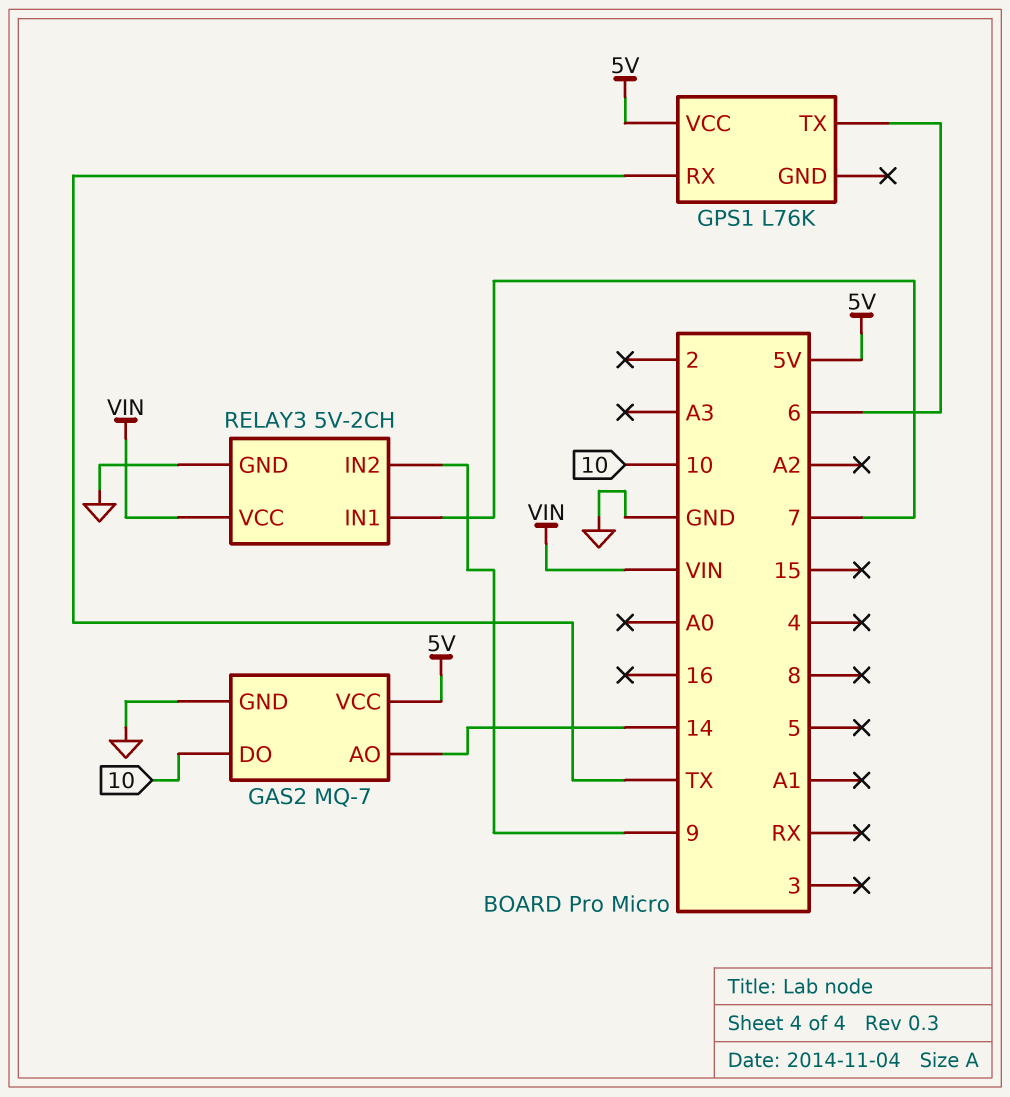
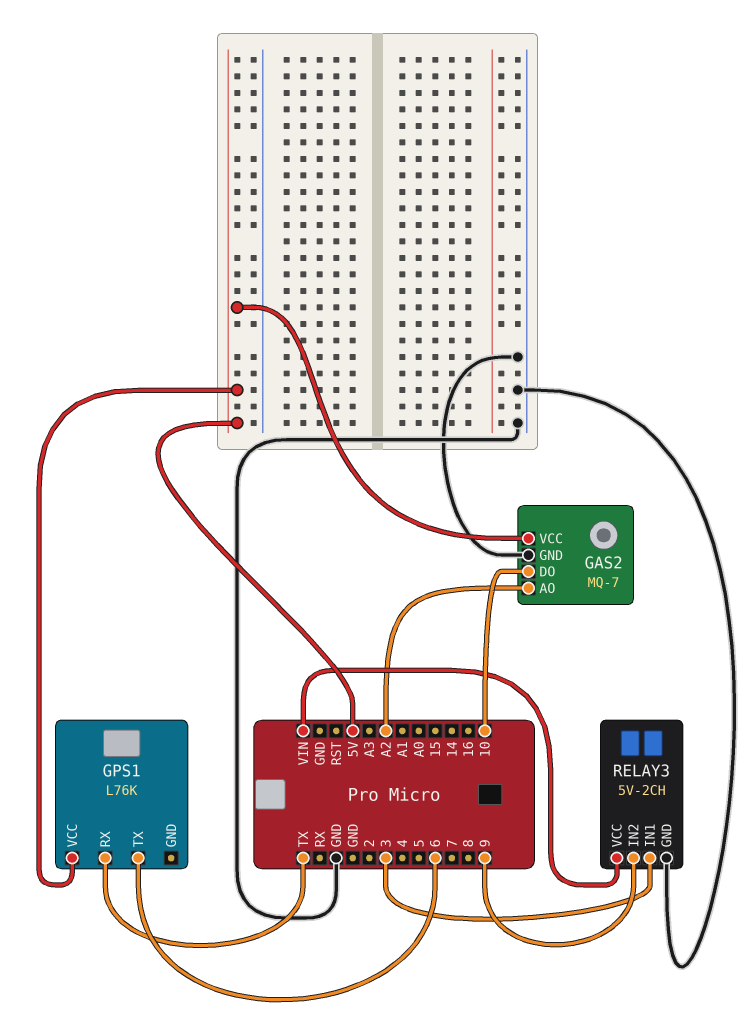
GAS2 pin AO: 14 -> A2
RELAY3 pin IN1: 7 -> 3

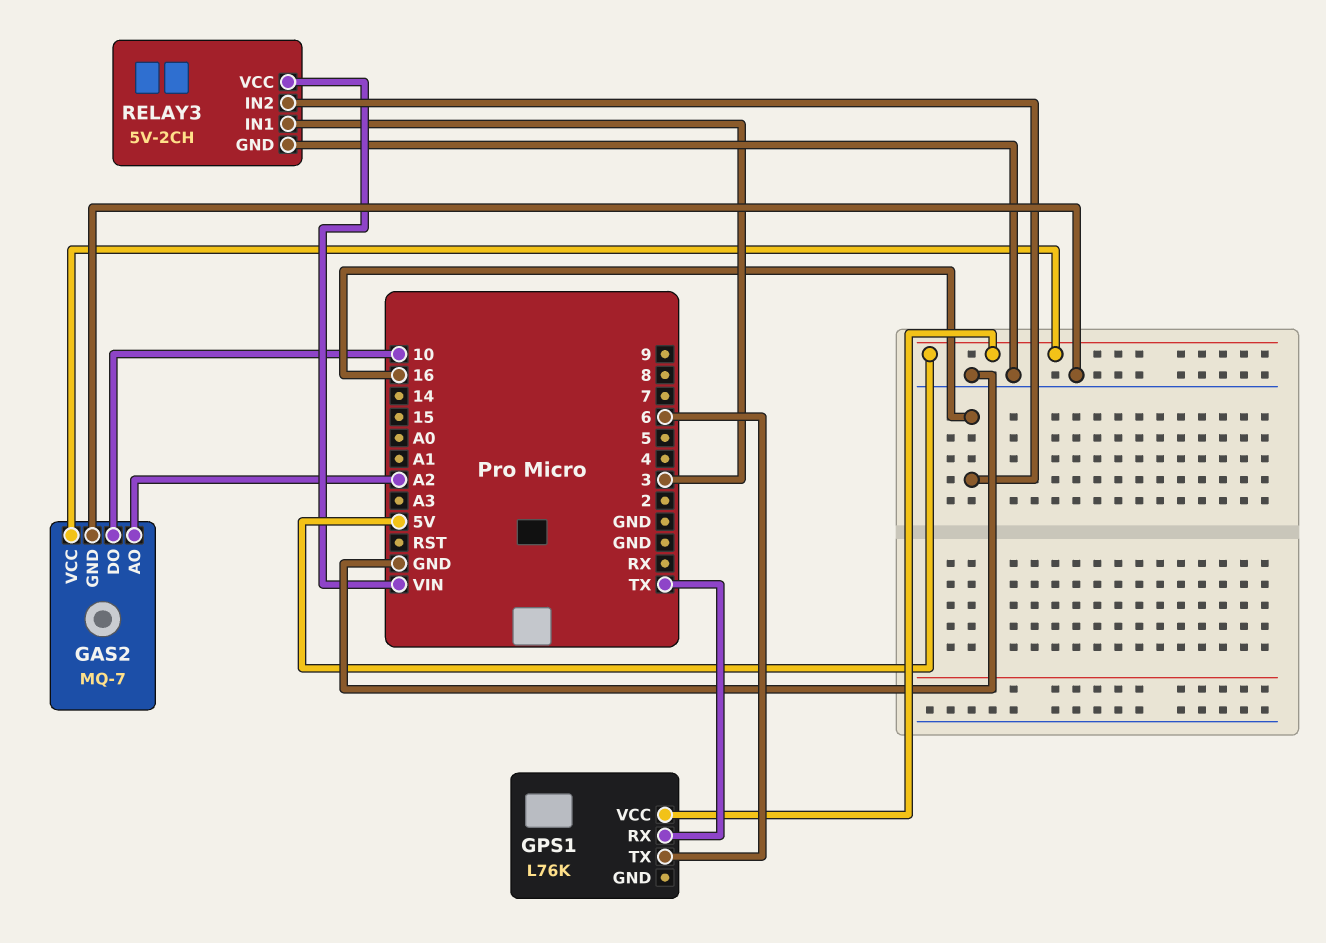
RELAY3 pin IN2: 9 -> 16

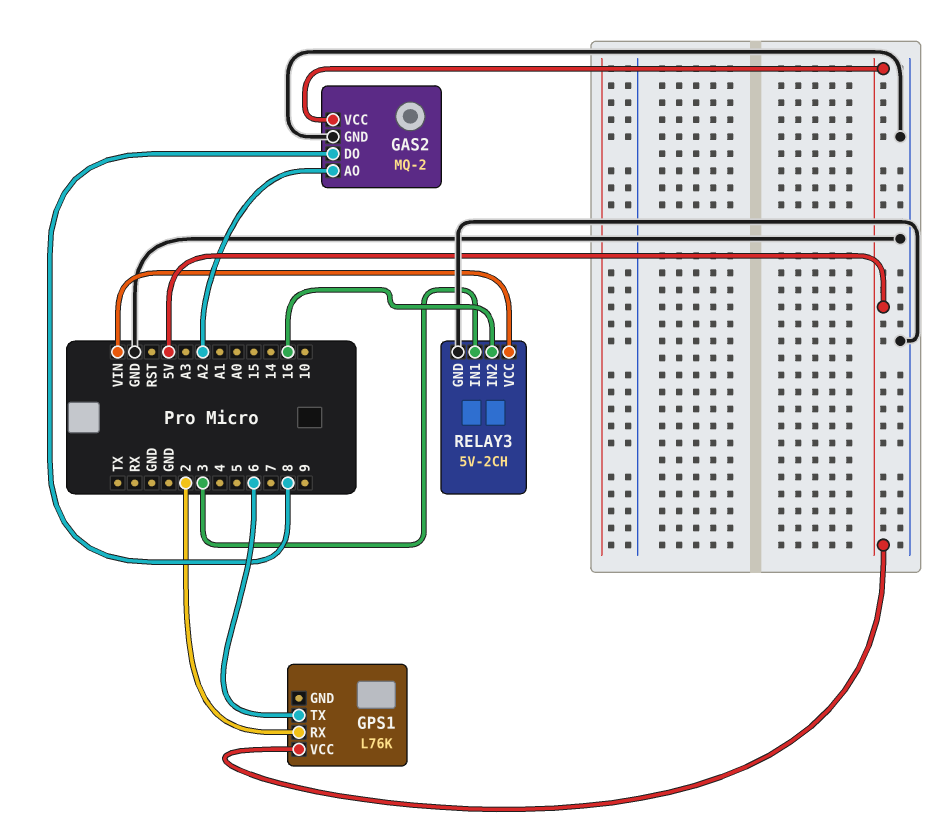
GAS2: MQ-7 -> MQ-2
GAS2 pin DO: 10 -> 8
GPS1 pin RX: TX -> 2

